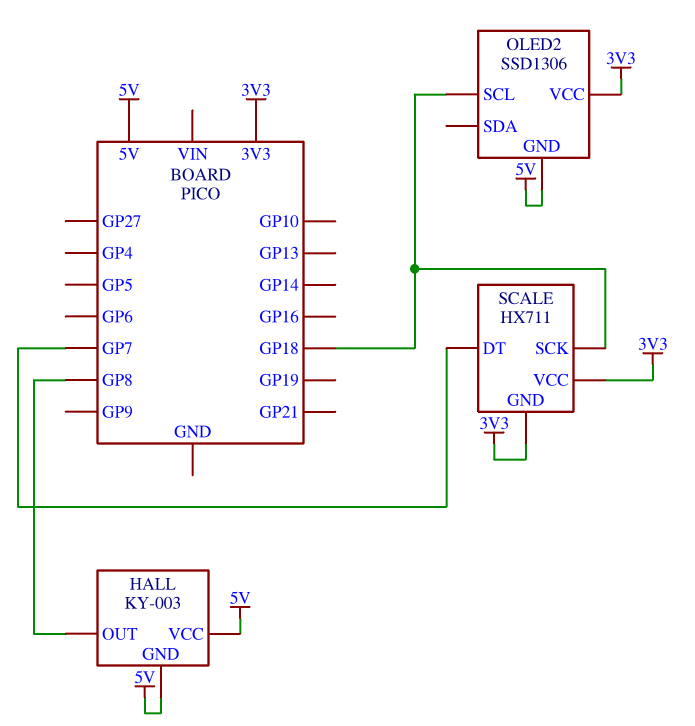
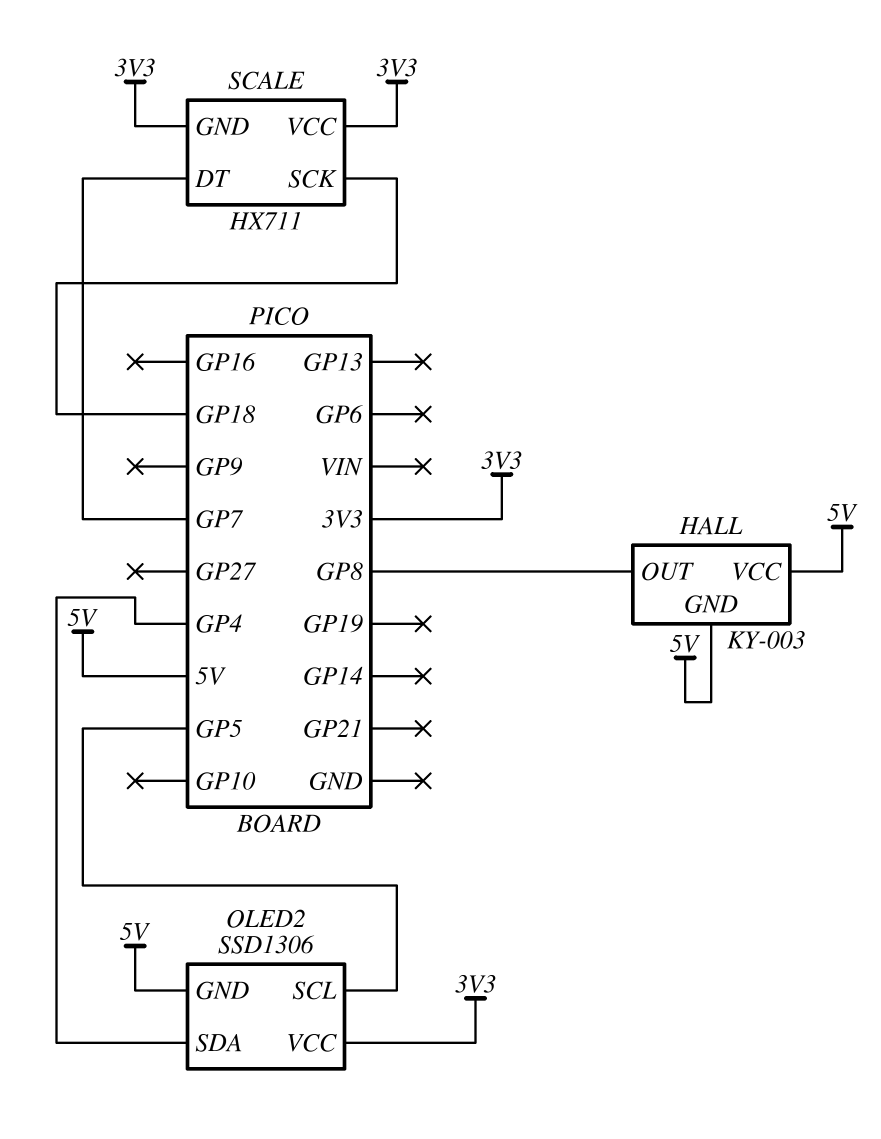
OLED2 pin SCL: GP18 -> GP5
OLED2 pin SDA: none -> GP4

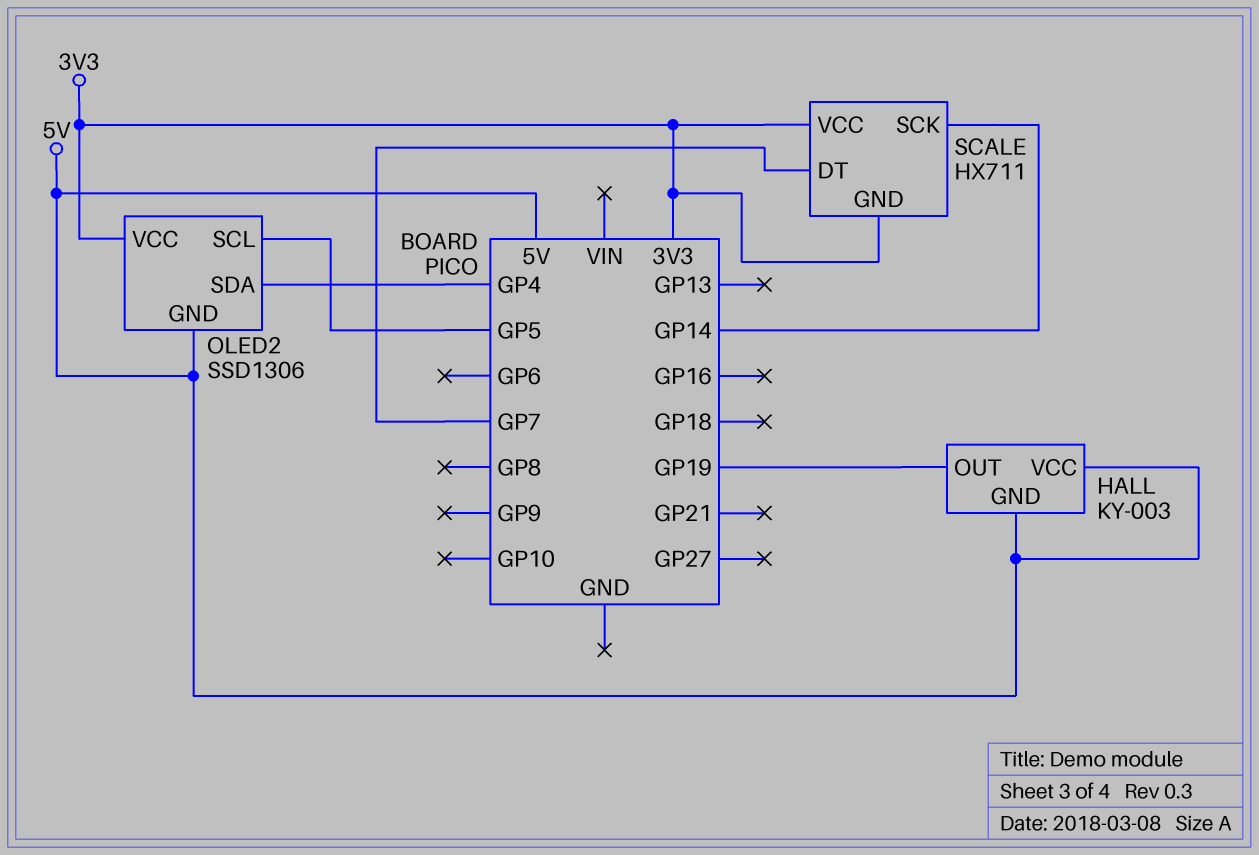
HALL pin OUT: GP8 -> GP19
SCALE pin SCK: GP18 -> GP14

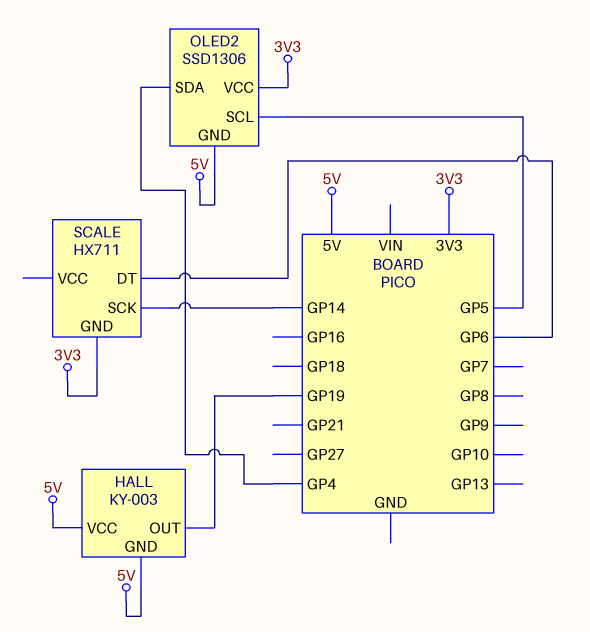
SCALE pin DT: GP7 -> GP6
SCALE pin VCC: 3V3 -> none

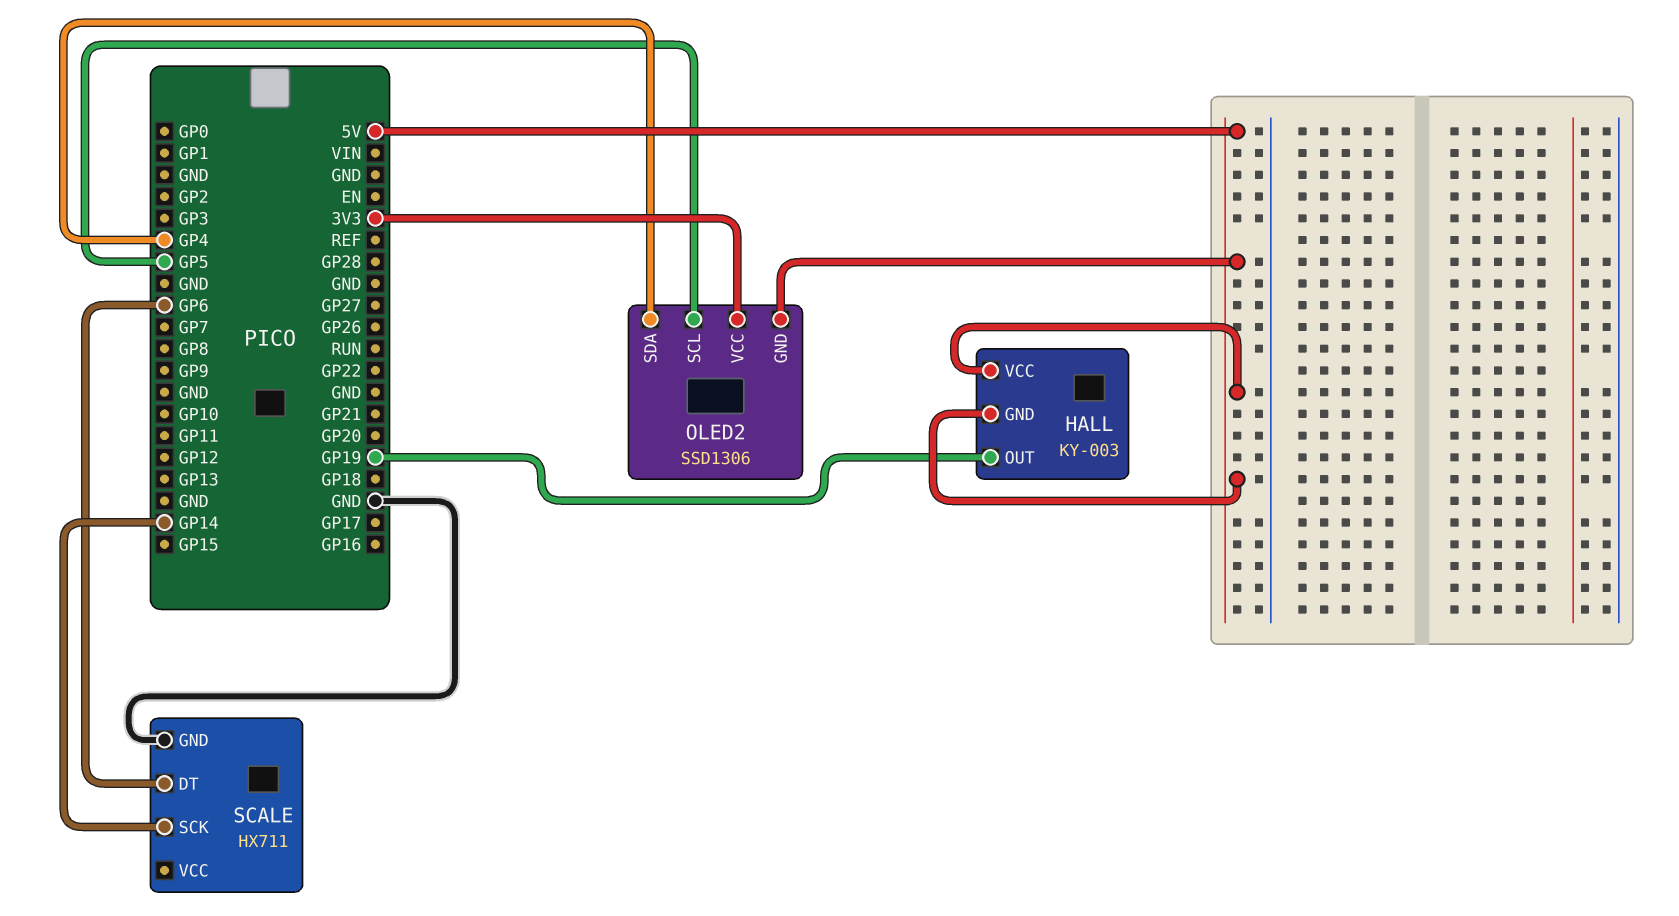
SCALE pin GND: 3V3 -> GND

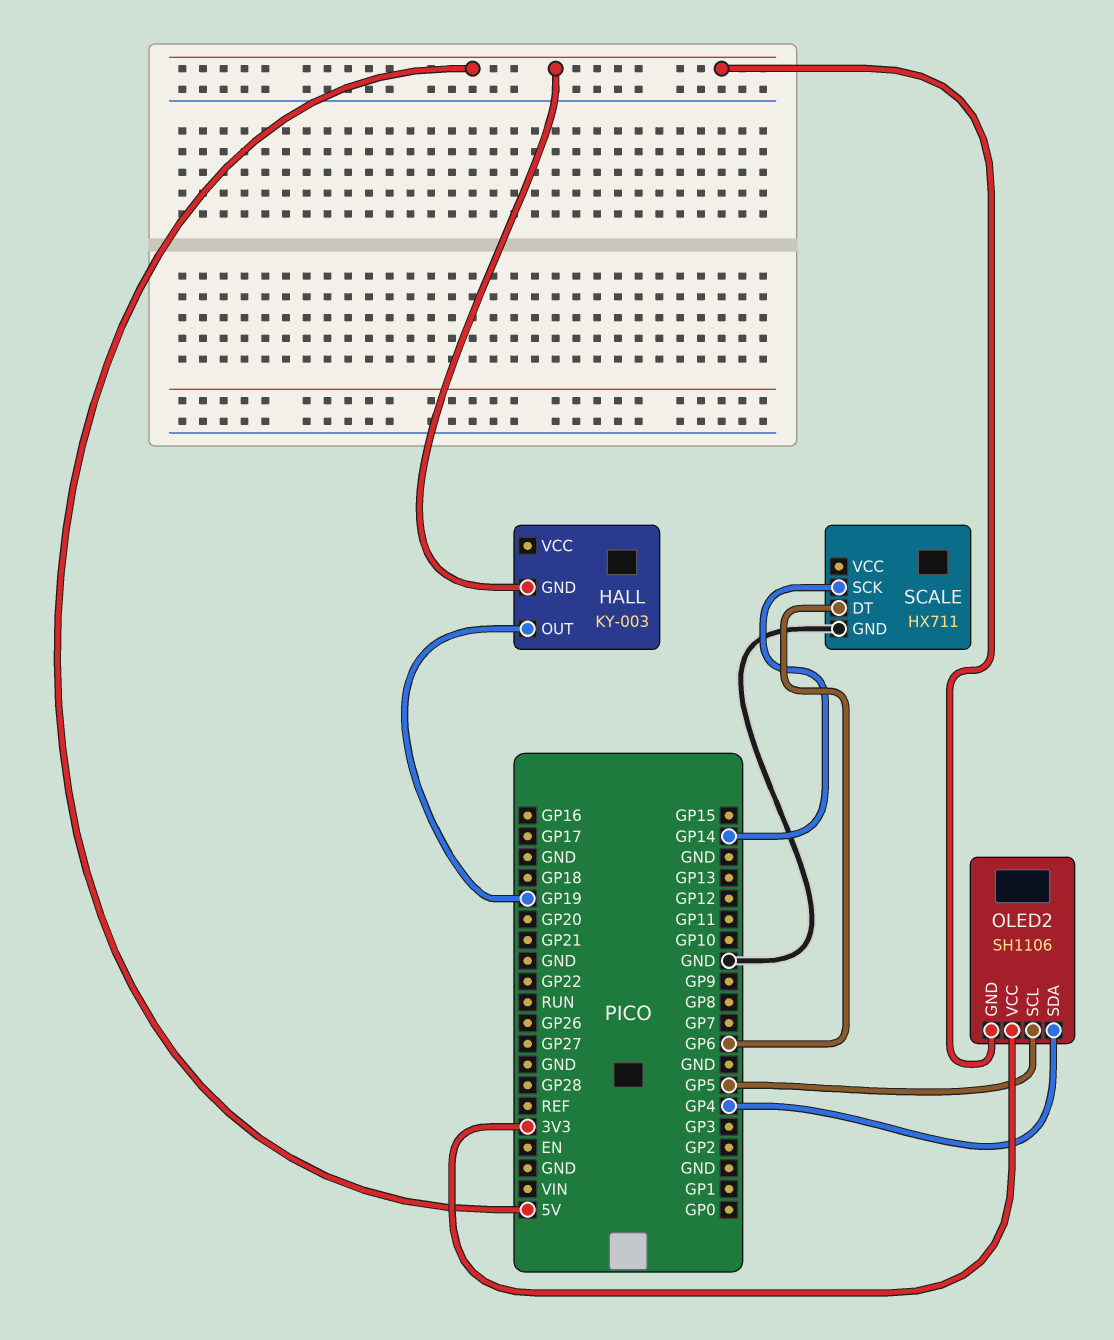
HALL pin VCC: 5V -> none
OLED2: SSD1306 -> SH1106

